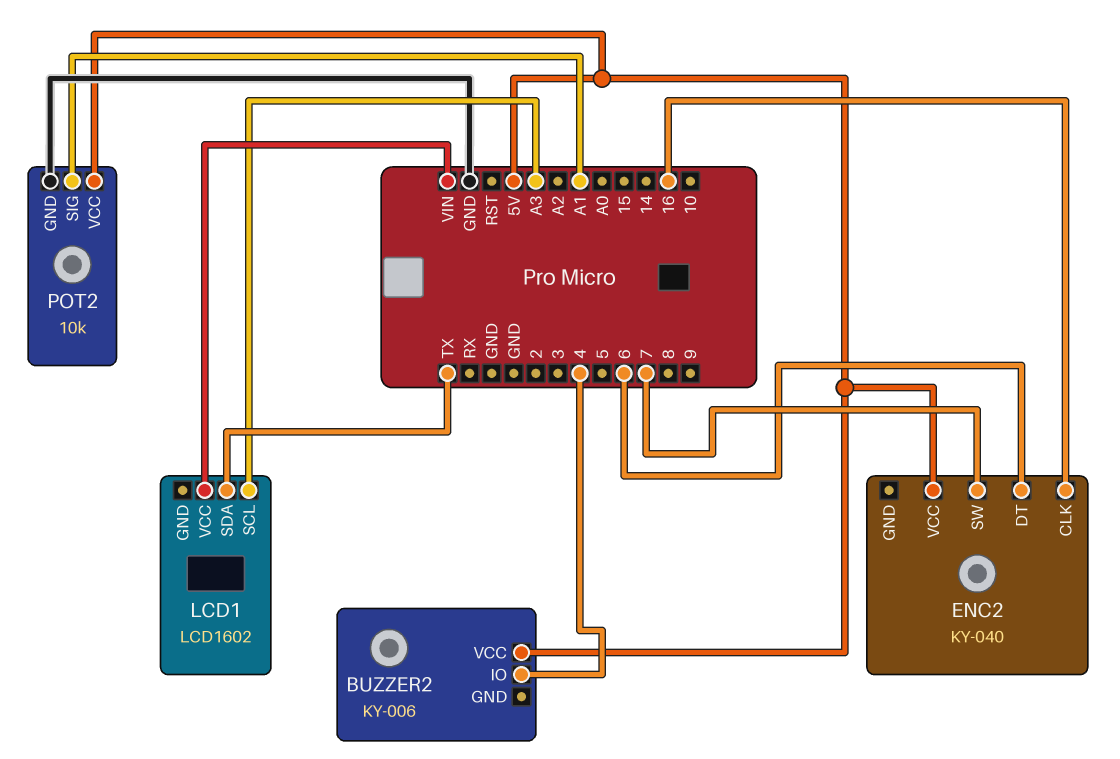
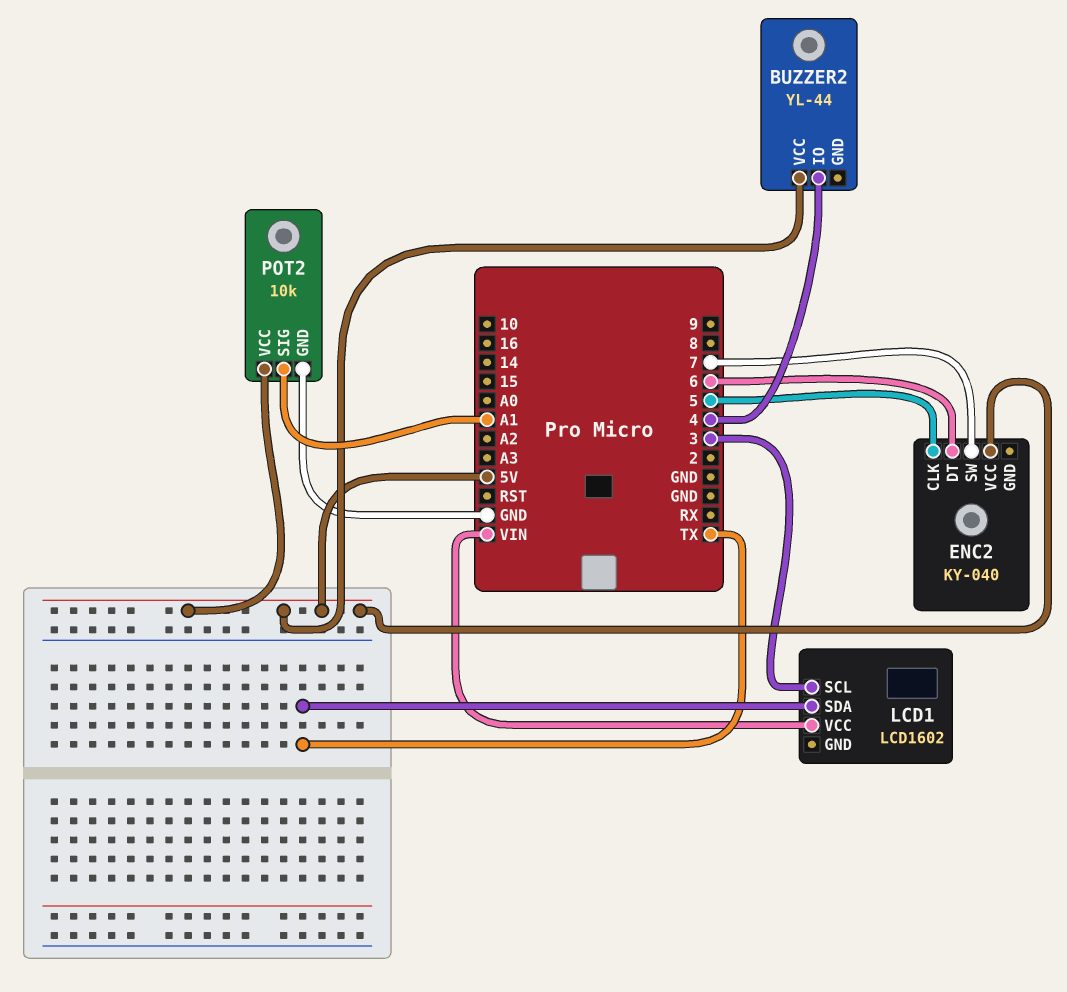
BUZZER2: KY-006 -> YL-44
ENC2 pin CLK: 16 -> 5
LCD1 pin SCL: A3 -> 3

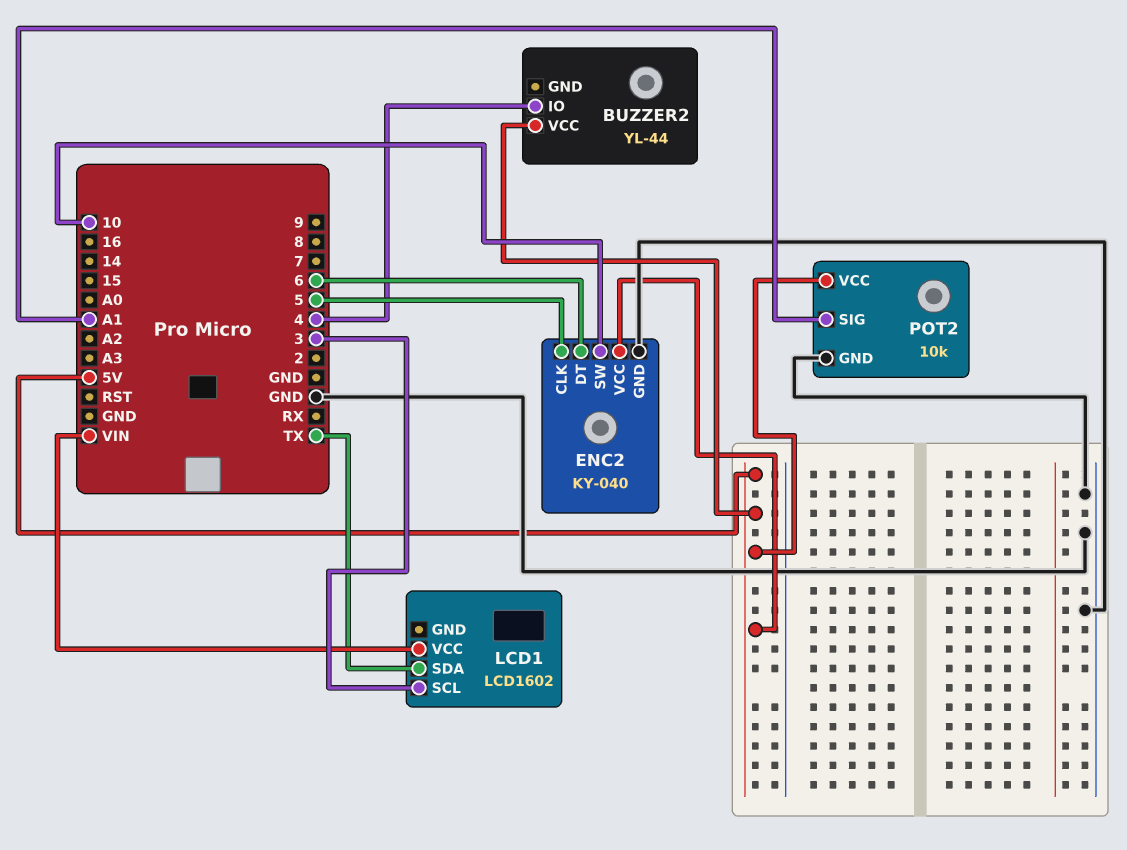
ENC2 pin GND: none -> GND
ENC2 pin SW: 7 -> 10

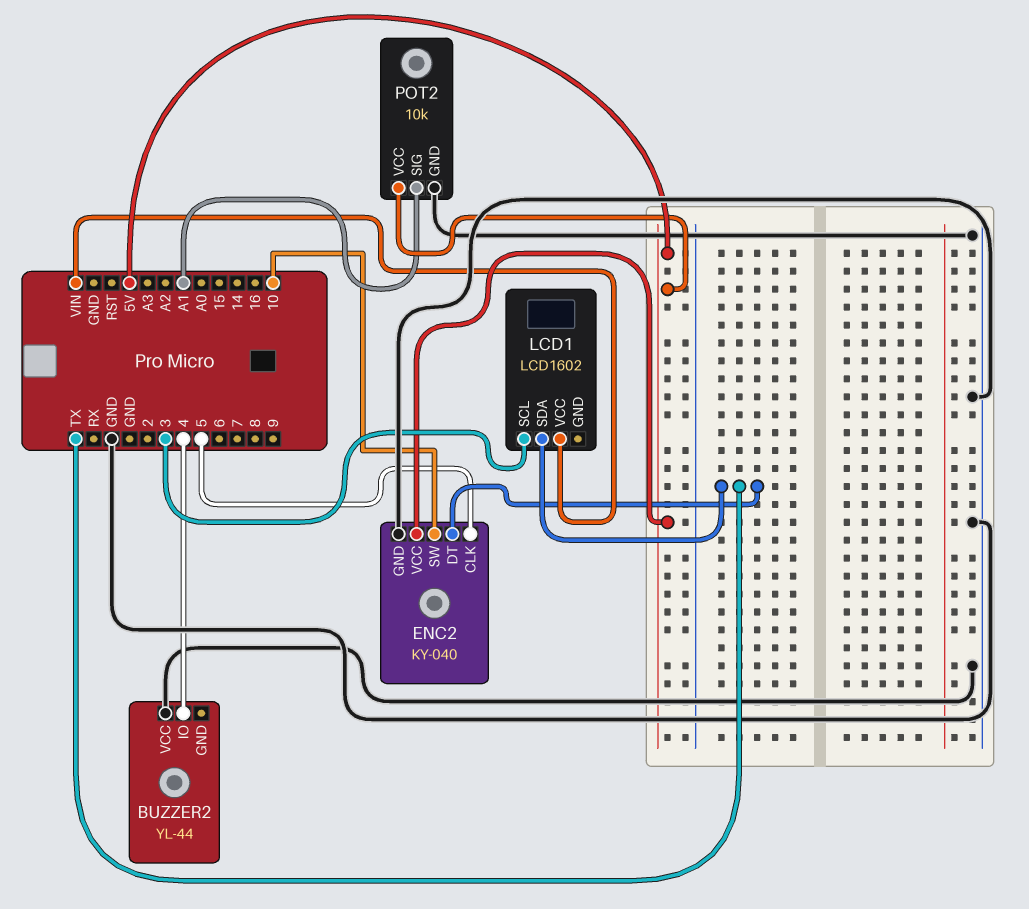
BUZZER2 pin VCC: 5V -> GND
ENC2 pin DT: 6 -> TX

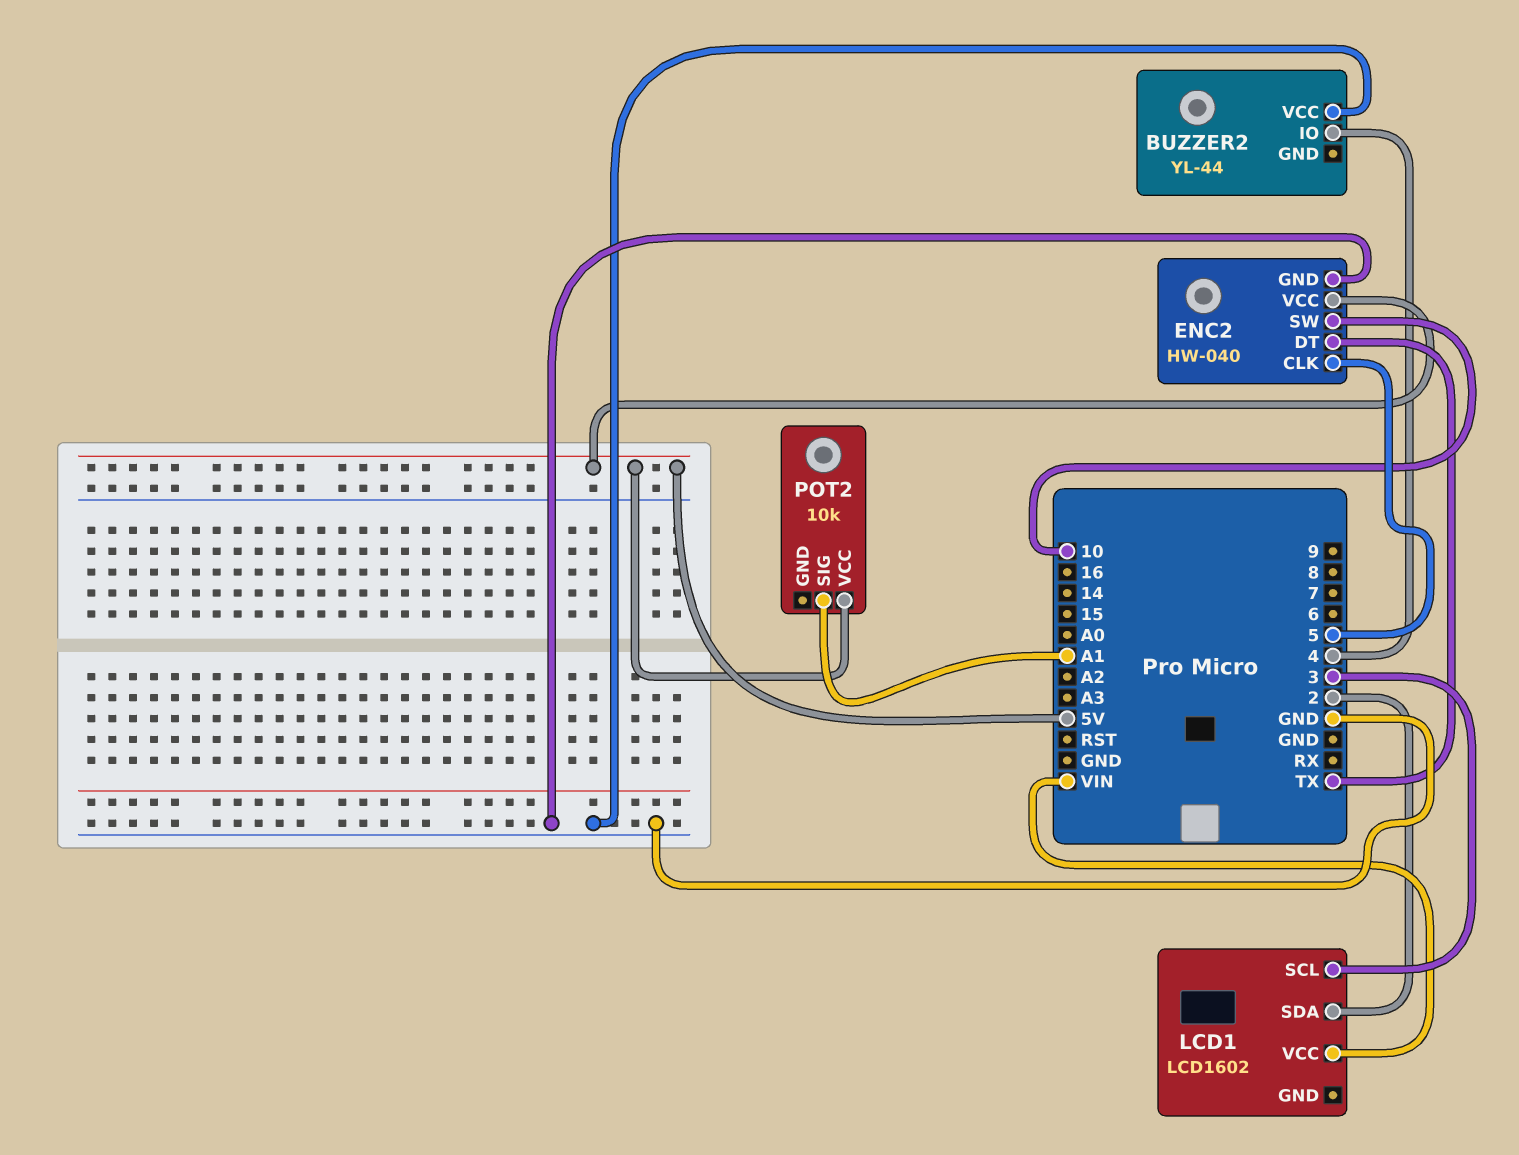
ENC2: KY-040 -> HW-040
LCD1 pin SDA: TX -> 2
POT2 pin GND: GND -> none

